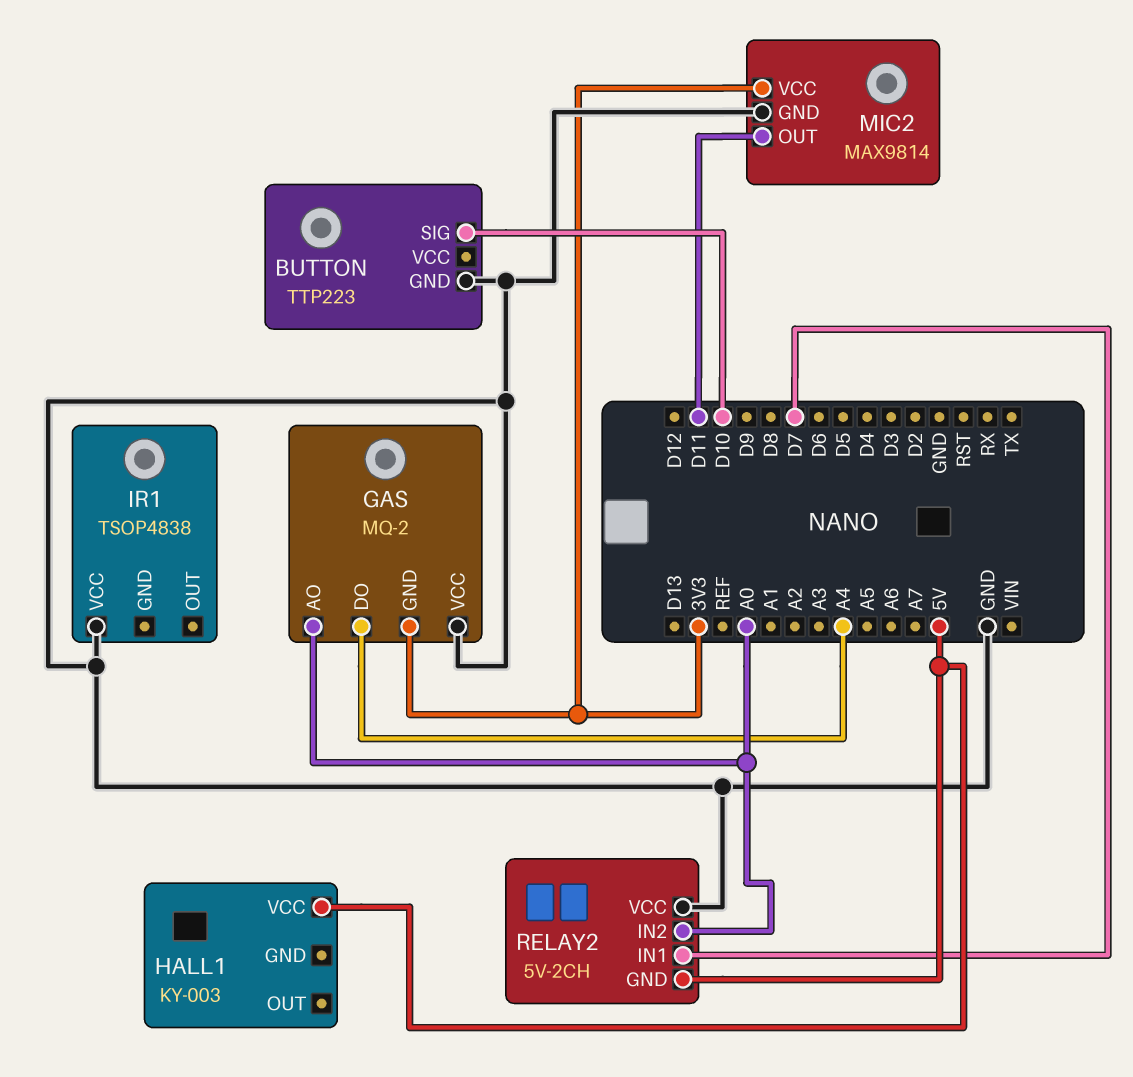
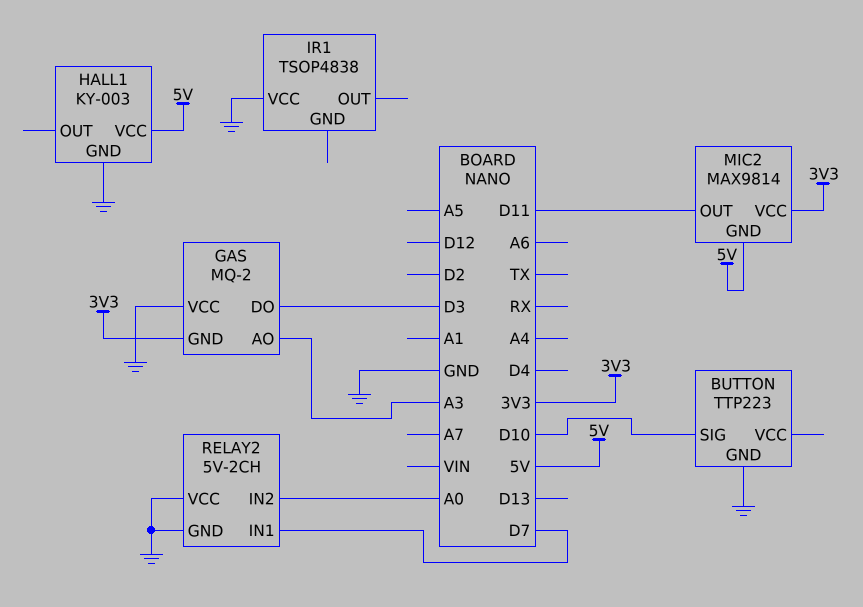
GAS pin AO: A0 -> A3
GAS pin DO: A4 -> D3
HALL1 pin GND: none -> GND
MIC2 pin GND: GND -> 5V
RELAY2 pin GND: 5V -> GND

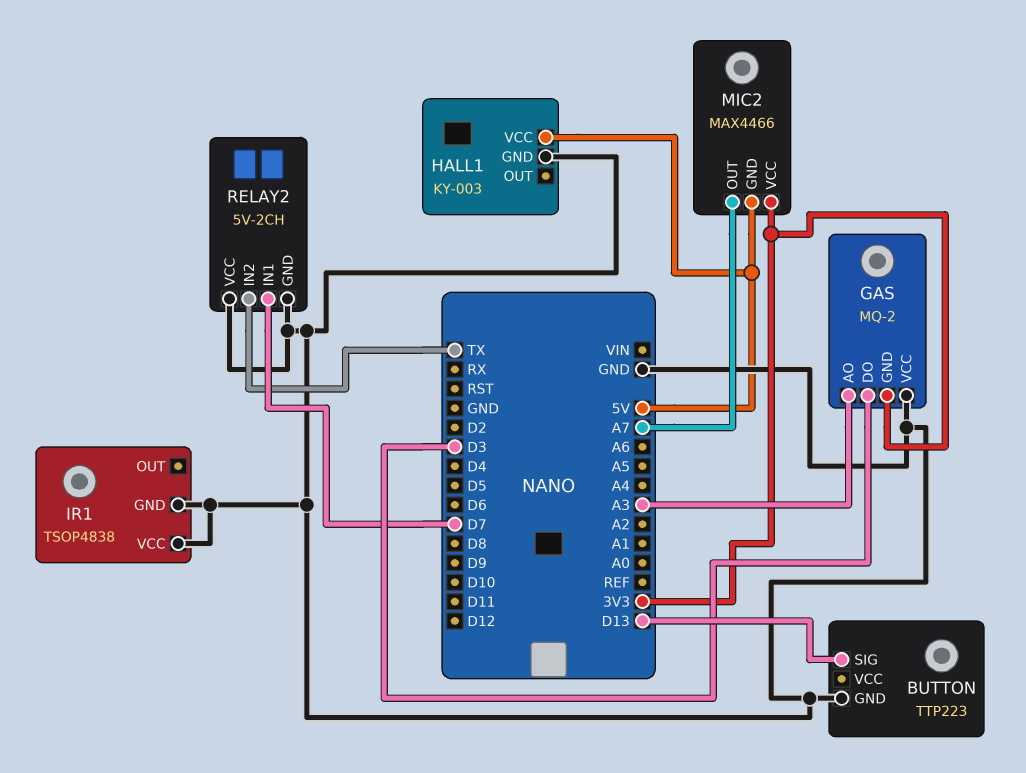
BUTTON pin SIG: D10 -> D13
IR1 pin GND: none -> GND
MIC2: MAX9814 -> MAX4466
MIC2 pin OUT: D11 -> A7
RELAY2 pin IN2: A0 -> TX

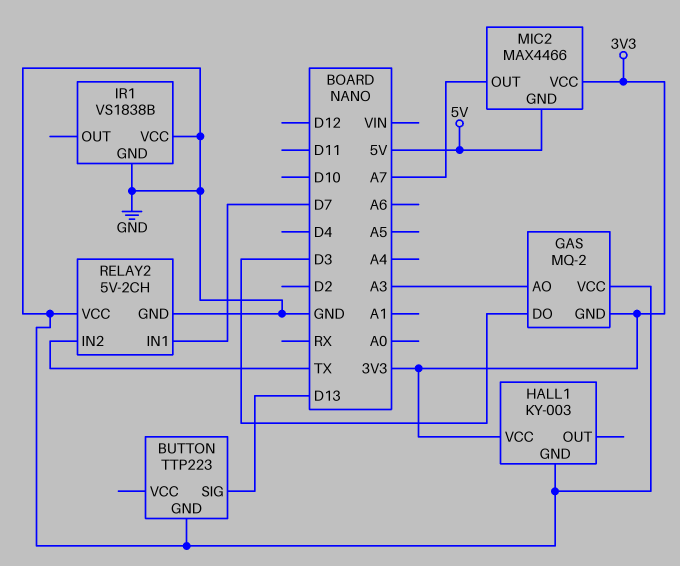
HALL1 pin VCC: 5V -> 3V3
IR1: TSOP4838 -> VS1838B

